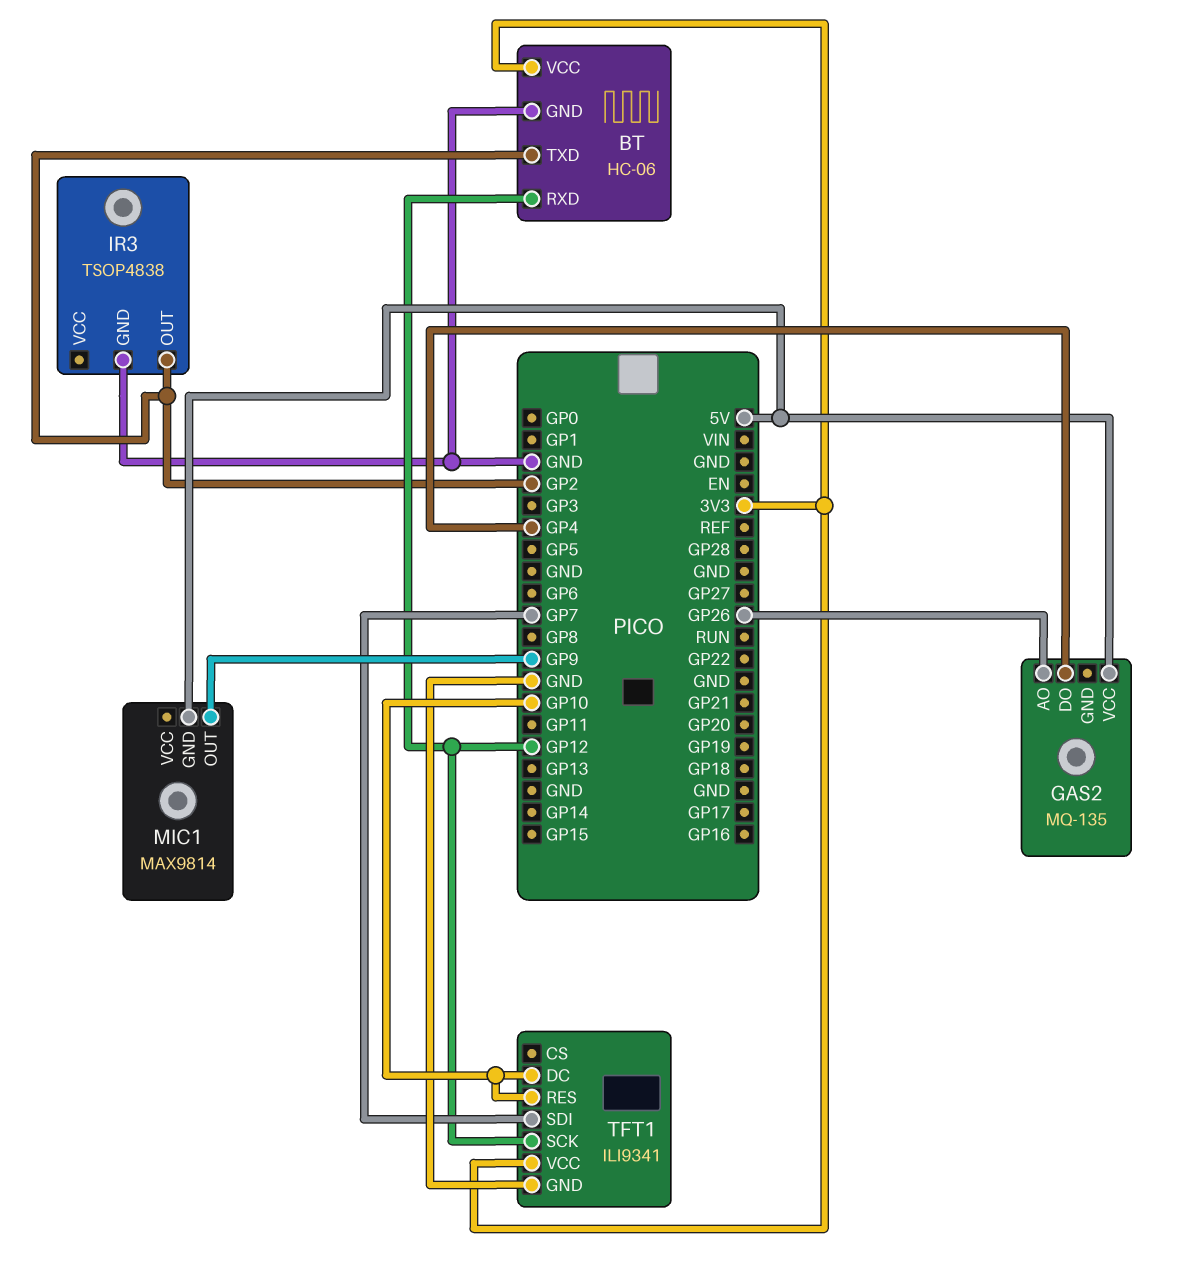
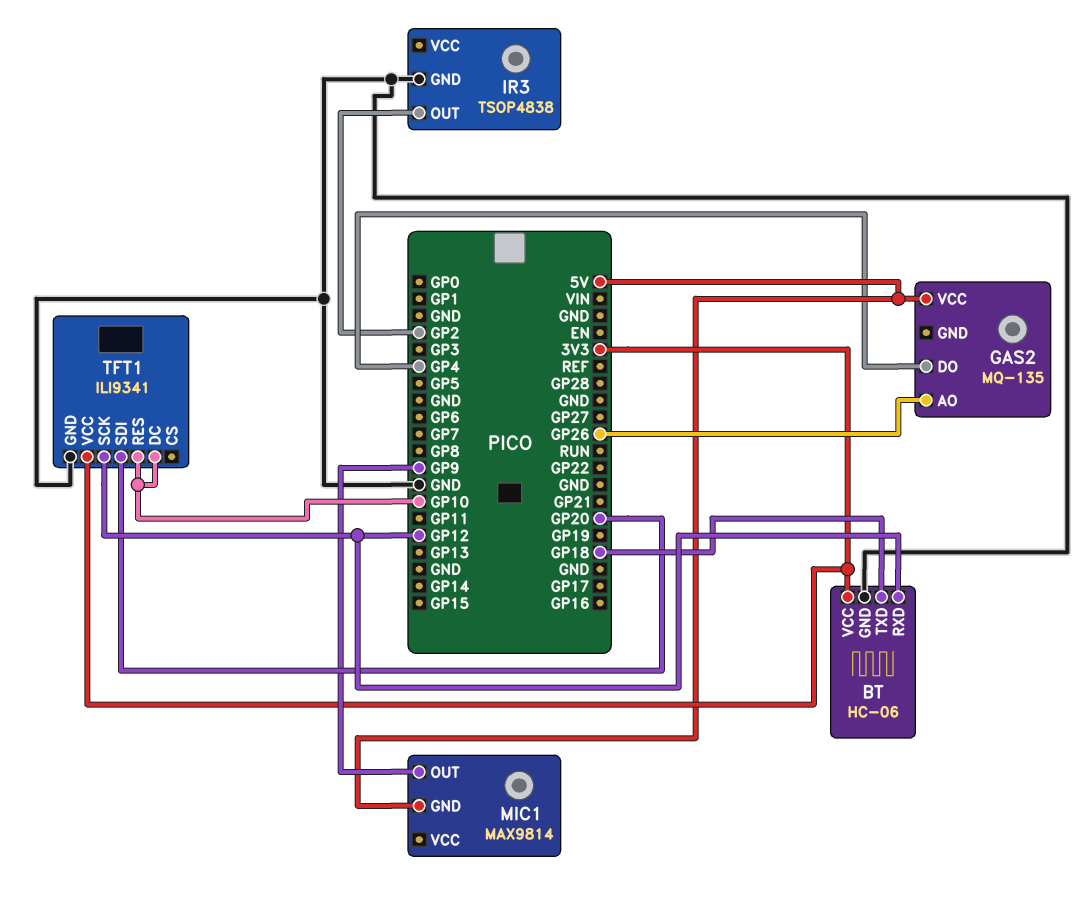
BT pin TXD: GP2 -> GP18
TFT1 pin SDI: GP7 -> GP20

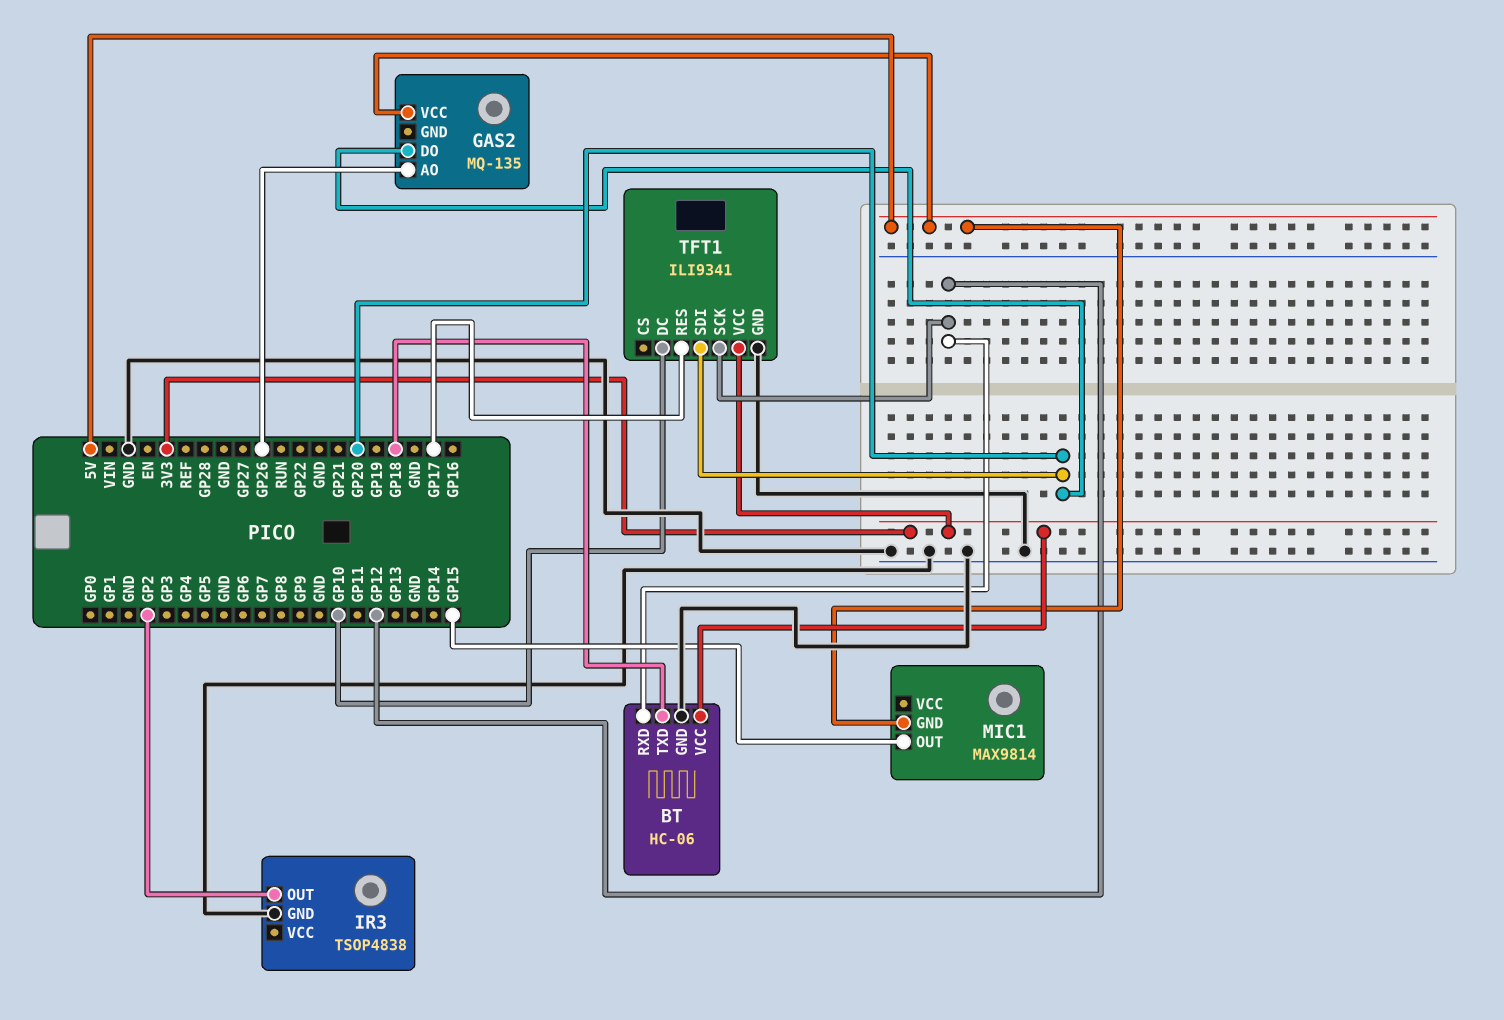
GAS2 pin DO: GP4 -> GP20
MIC1 pin OUT: GP9 -> GP15
TFT1 pin RES: GP10 -> GP17

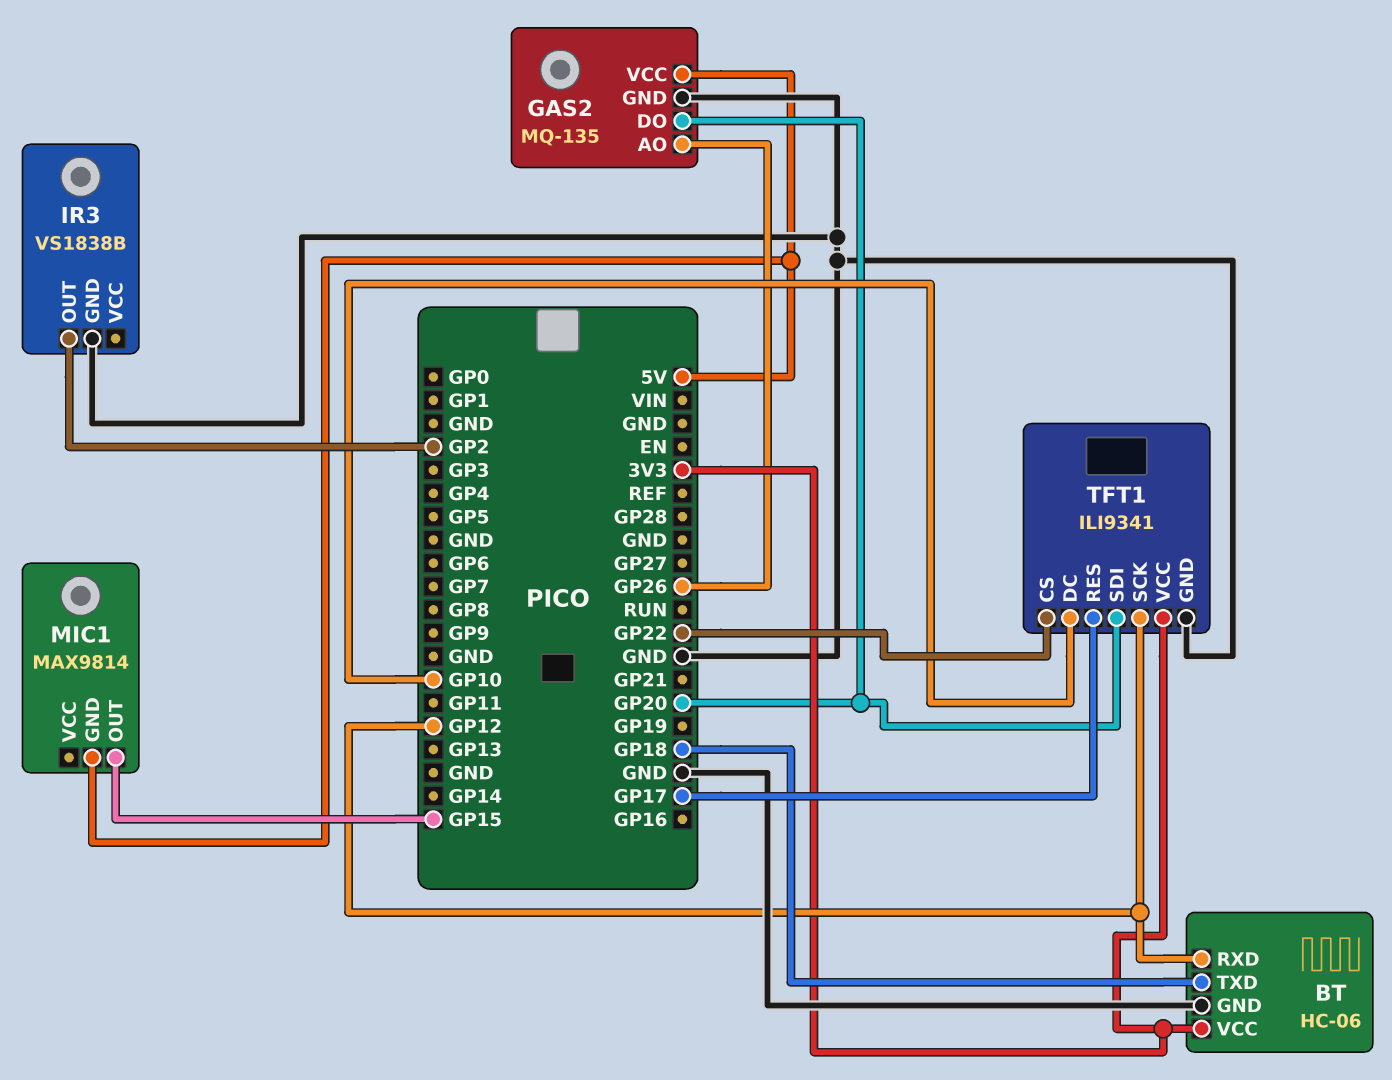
GAS2 pin GND: none -> GND
IR3: TSOP4838 -> VS1838B
TFT1 pin CS: none -> GP22

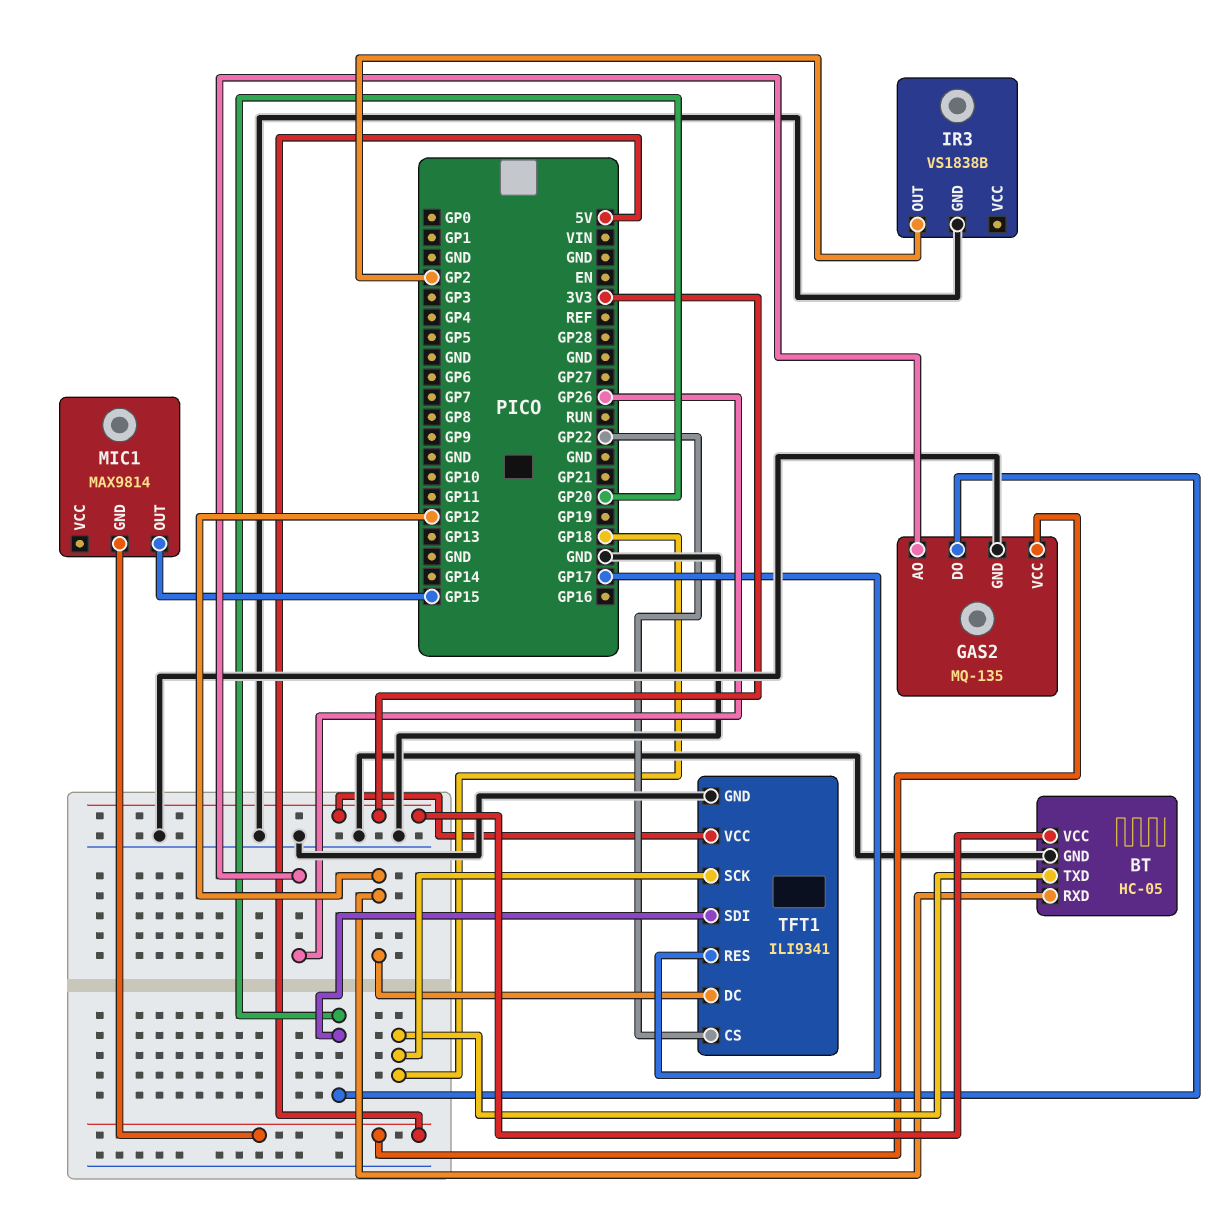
BT: HC-06 -> HC-05
TFT1 pin DC: GP10 -> GP12
TFT1 pin SCK: GP12 -> GP18

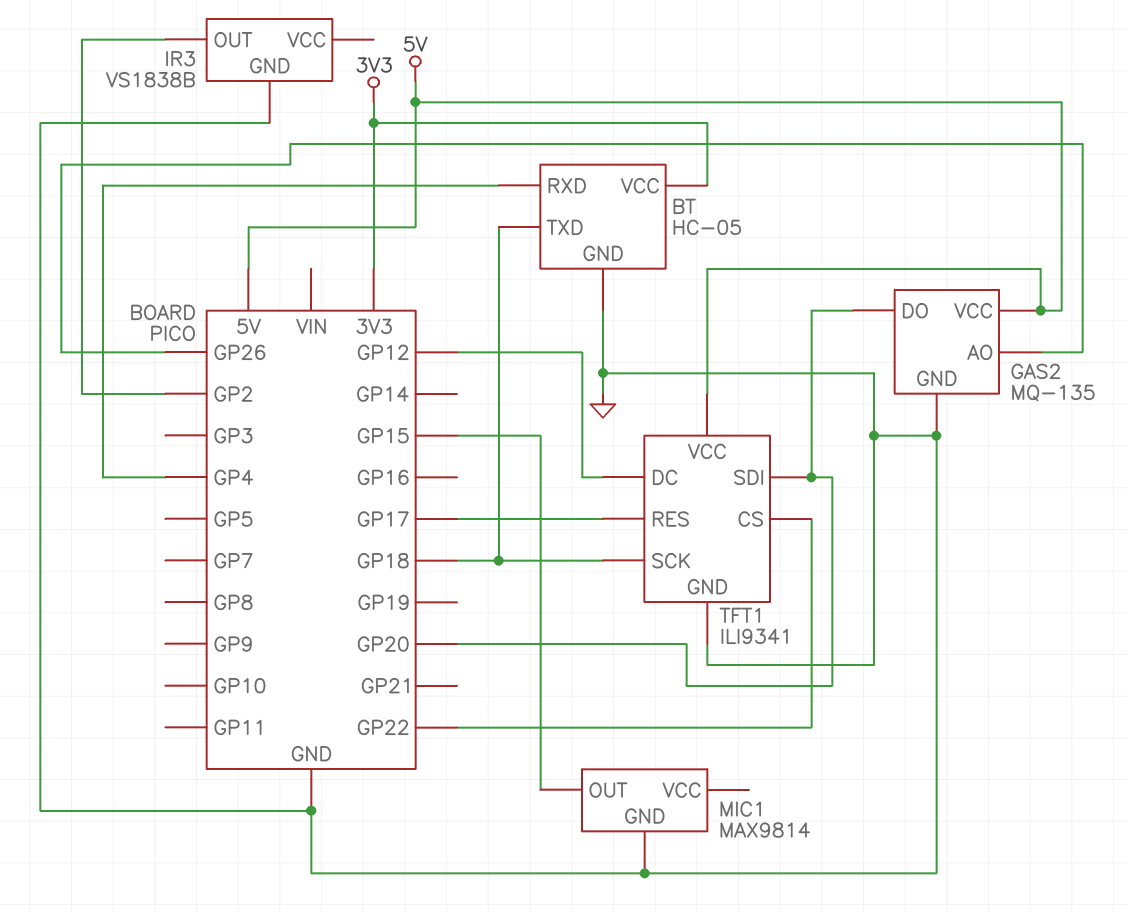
BT pin RXD: GP12 -> GP4
MIC1 pin GND: 5V -> GND
TFT1 pin VCC: 3V3 -> 5V

